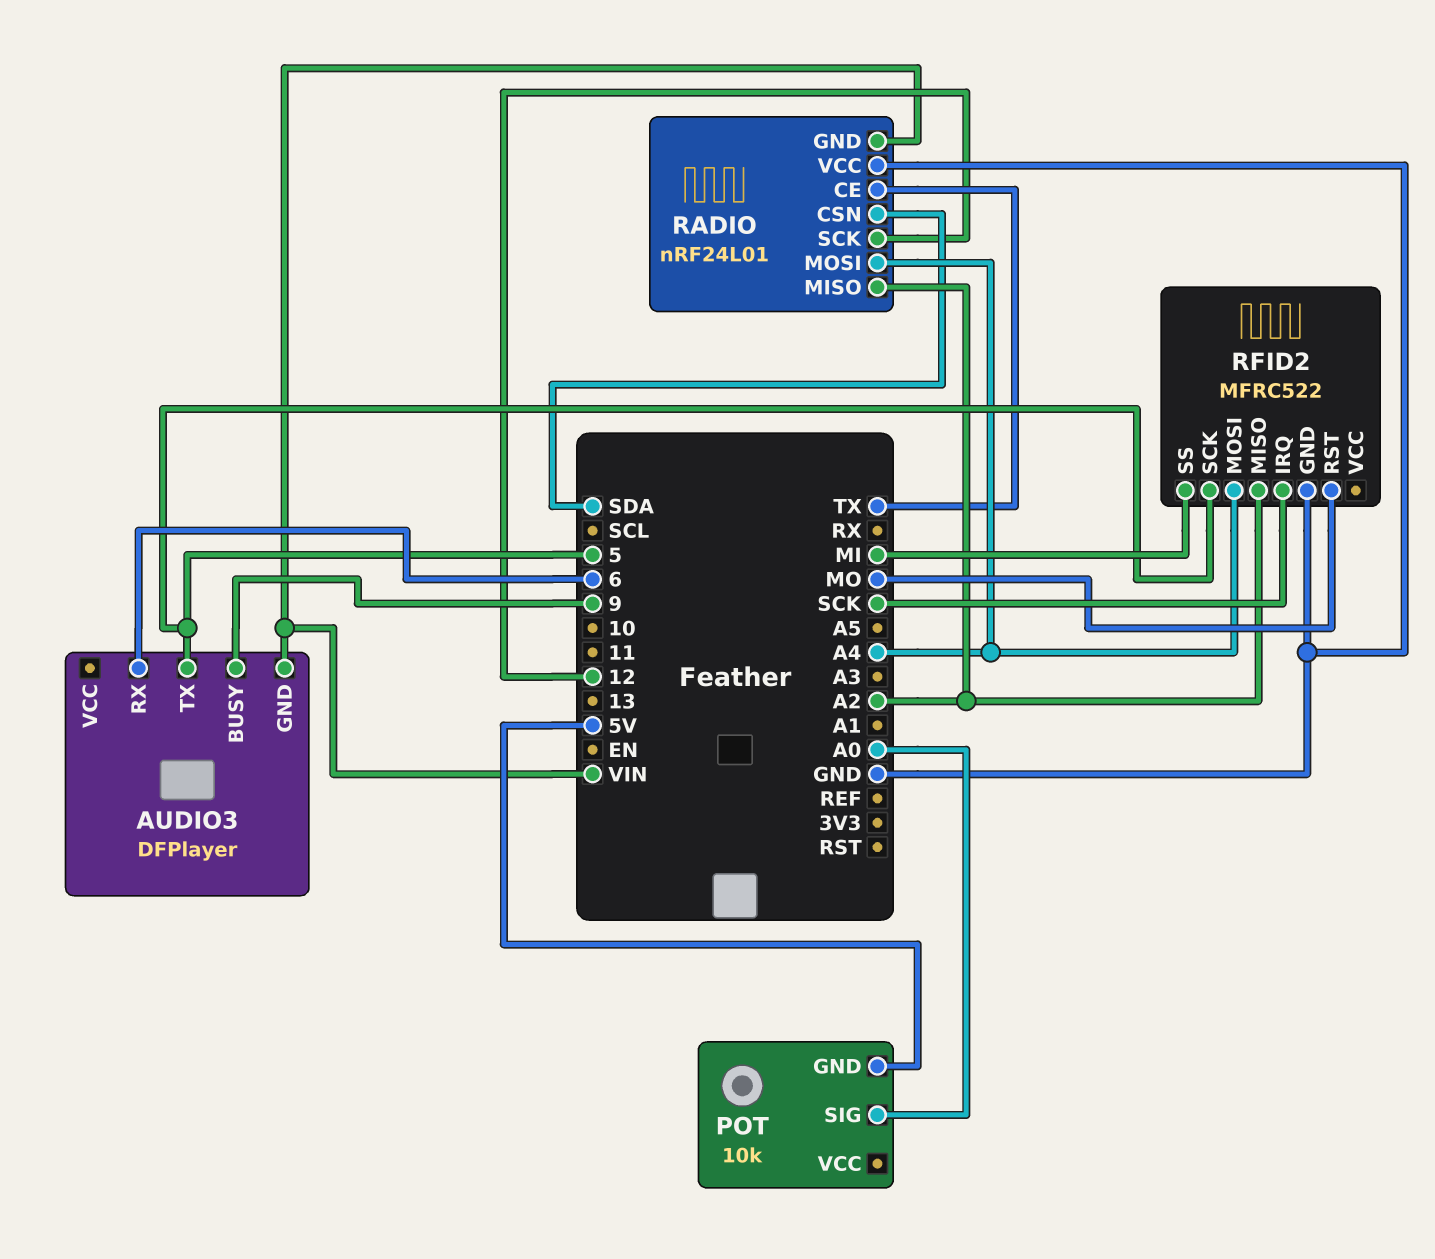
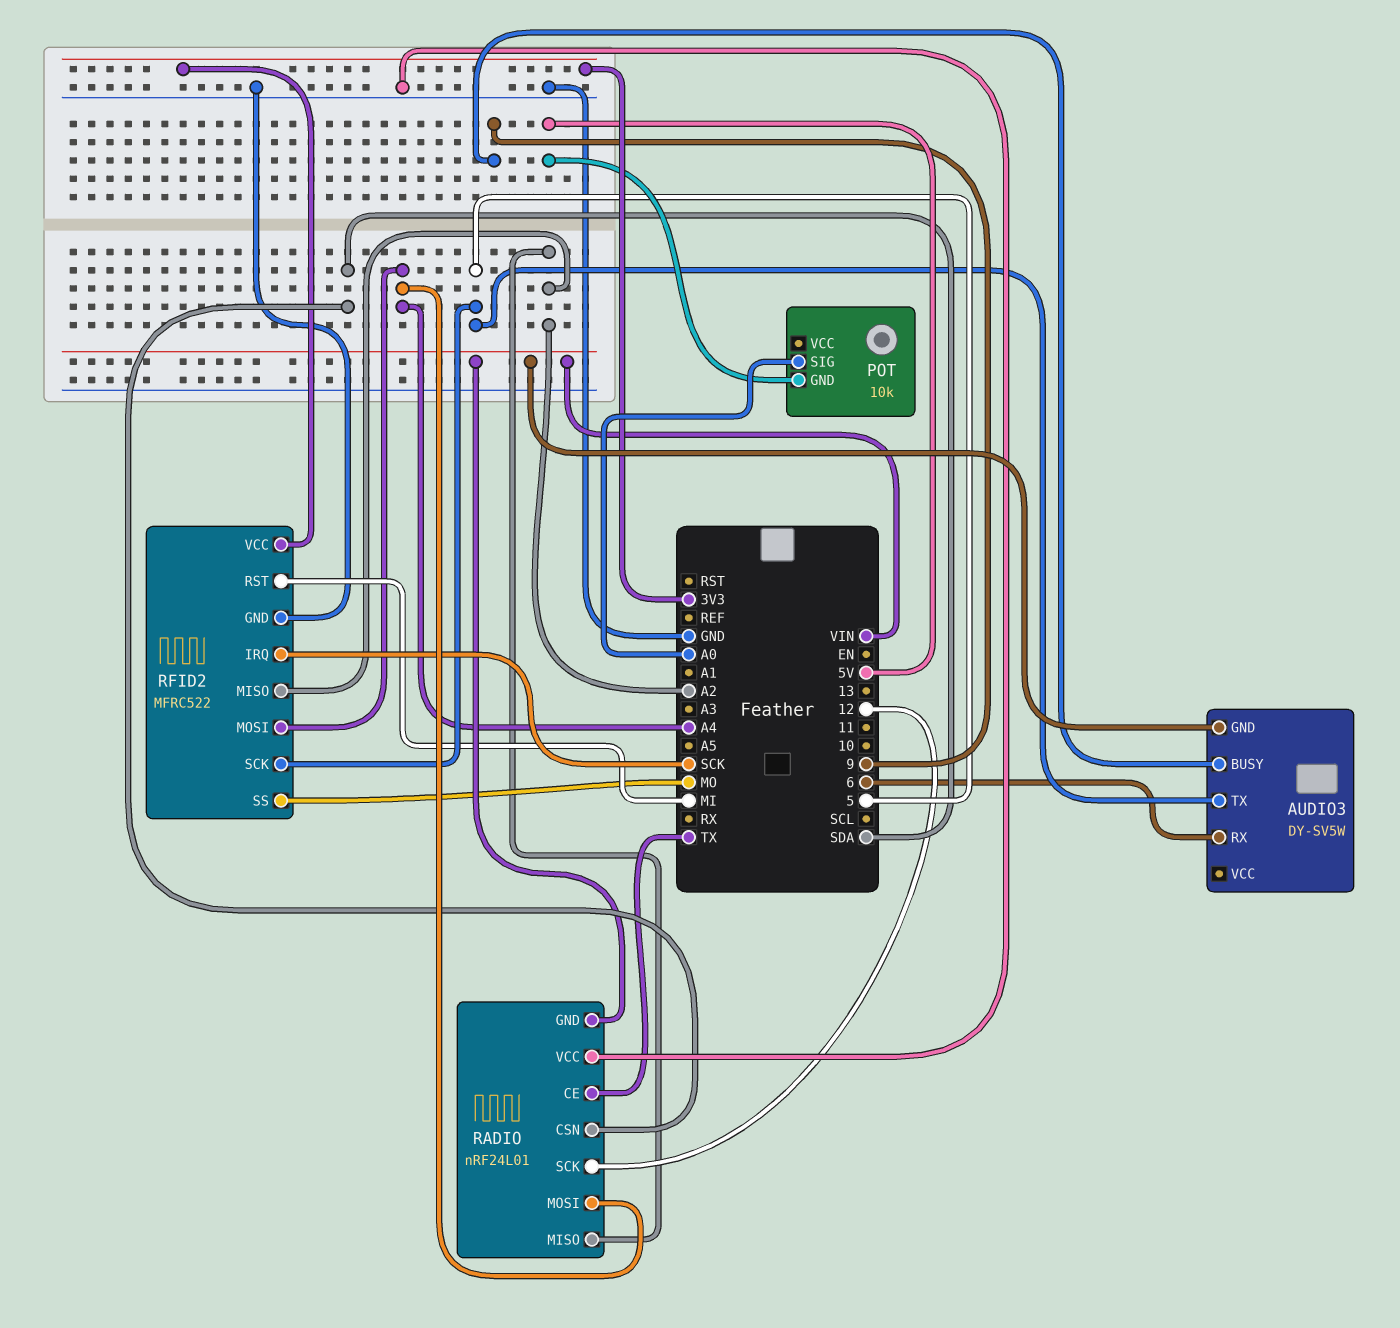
AUDIO3: DFPlayer -> DY-SV5W
RFID2 pin RST: MO -> MI
RFID2 pin SS: MI -> MO
RFID2 pin VCC: none -> 3V3

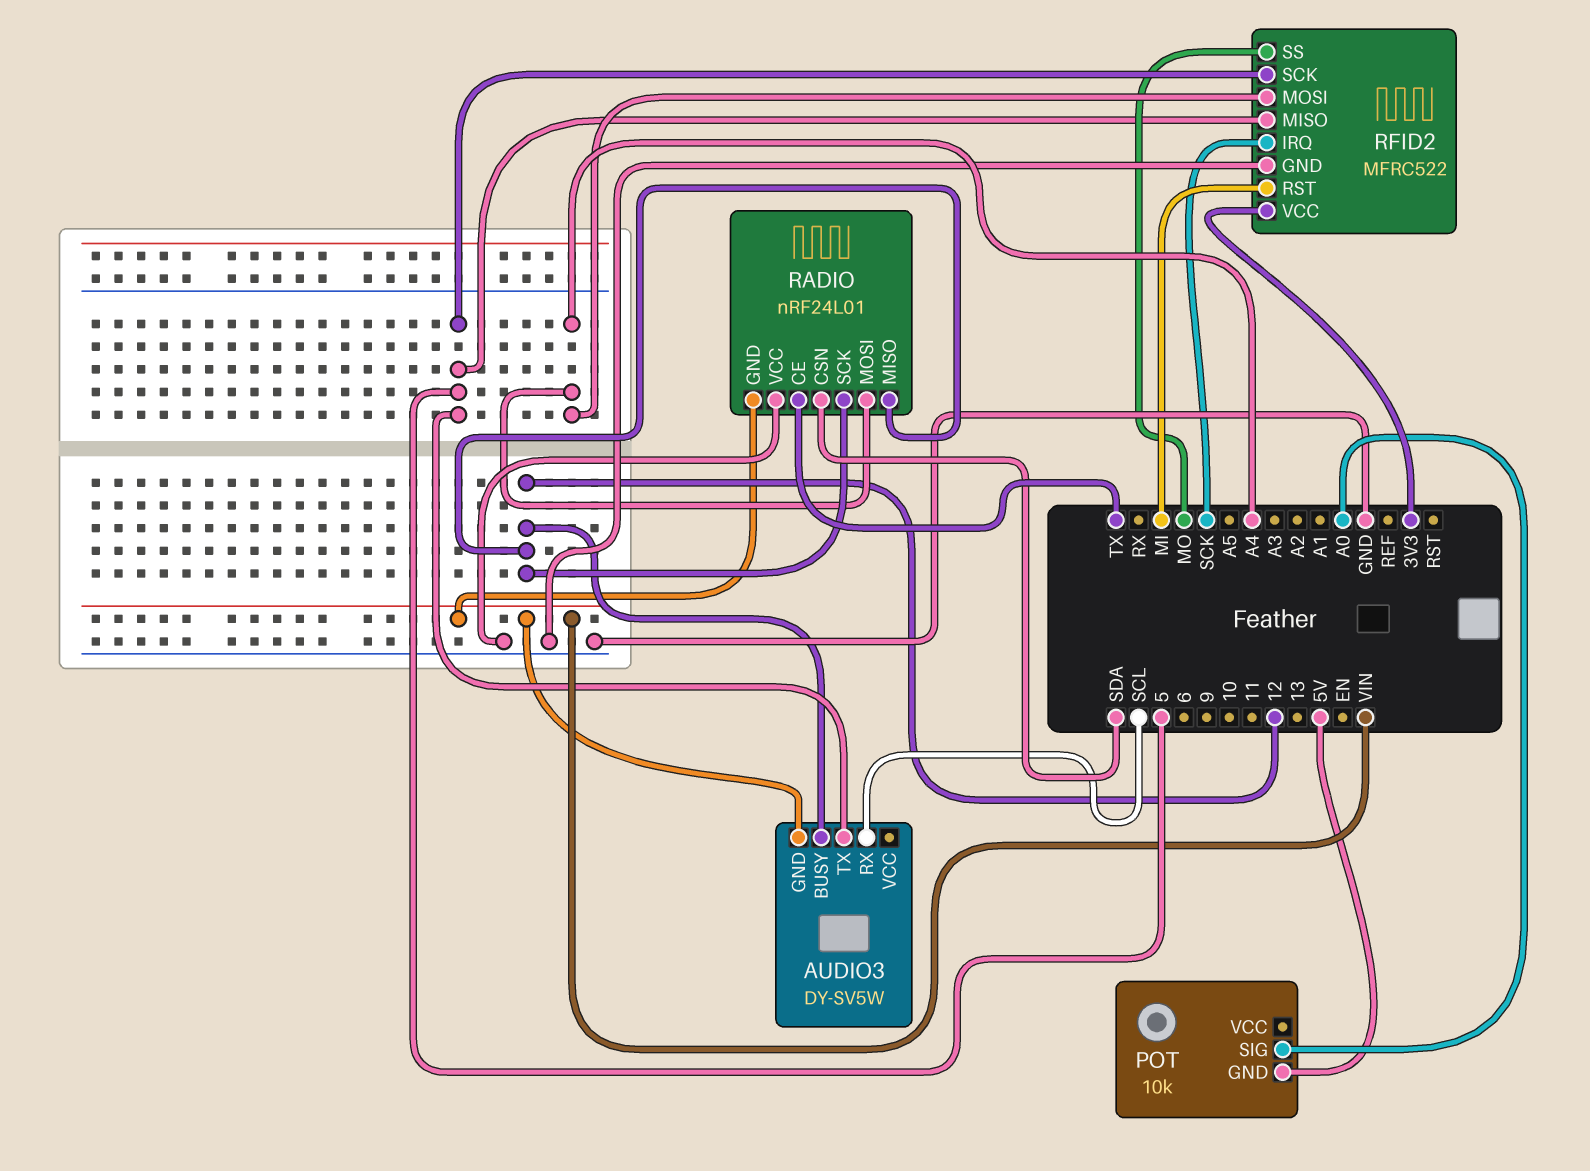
AUDIO3 pin BUSY: 9 -> 12
AUDIO3 pin RX: 6 -> SCL
RADIO pin MISO: A2 -> 12
RFID2 pin MISO: A2 -> 5

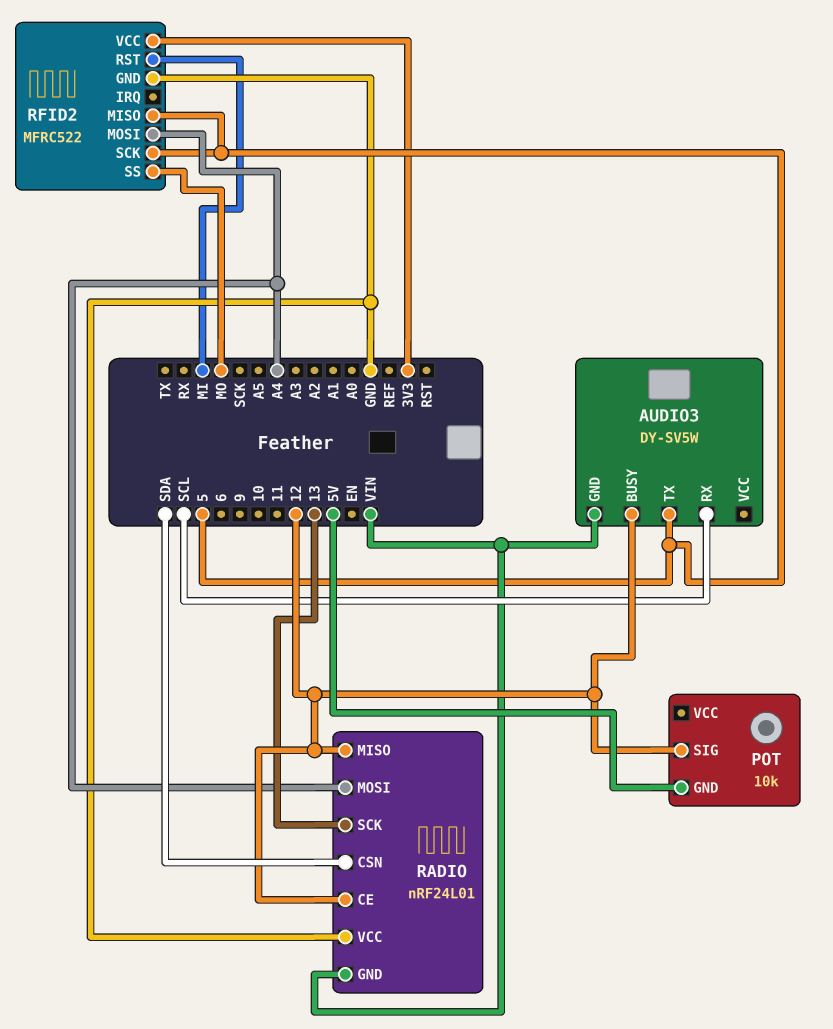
POT pin SIG: A0 -> 12
RADIO pin CE: TX -> 12
RADIO pin SCK: 12 -> 13
RFID2 pin IRQ: SCK -> none

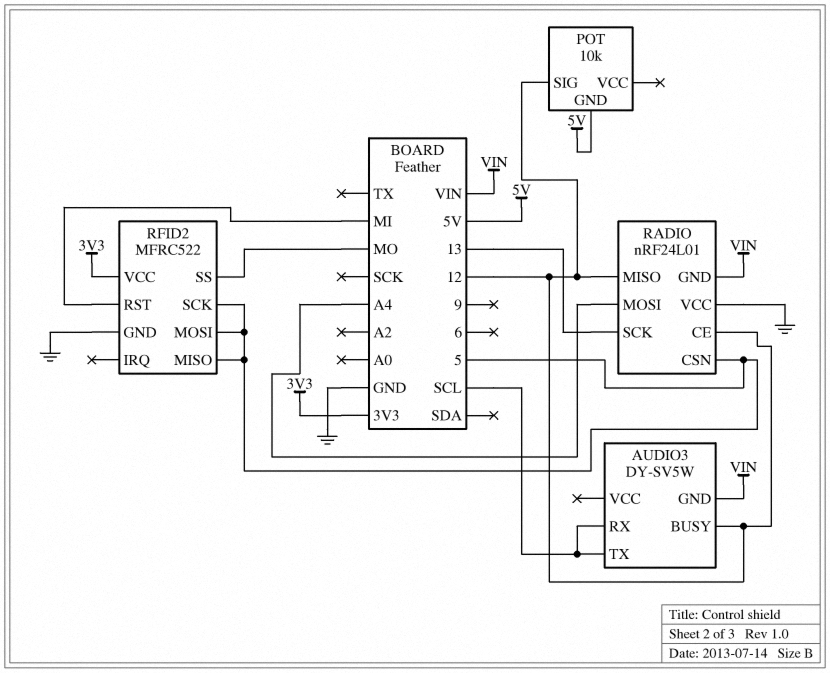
AUDIO3 pin TX: 5 -> SCL
RADIO pin CSN: SDA -> 5
RFID2 pin MOSI: A4 -> 5

